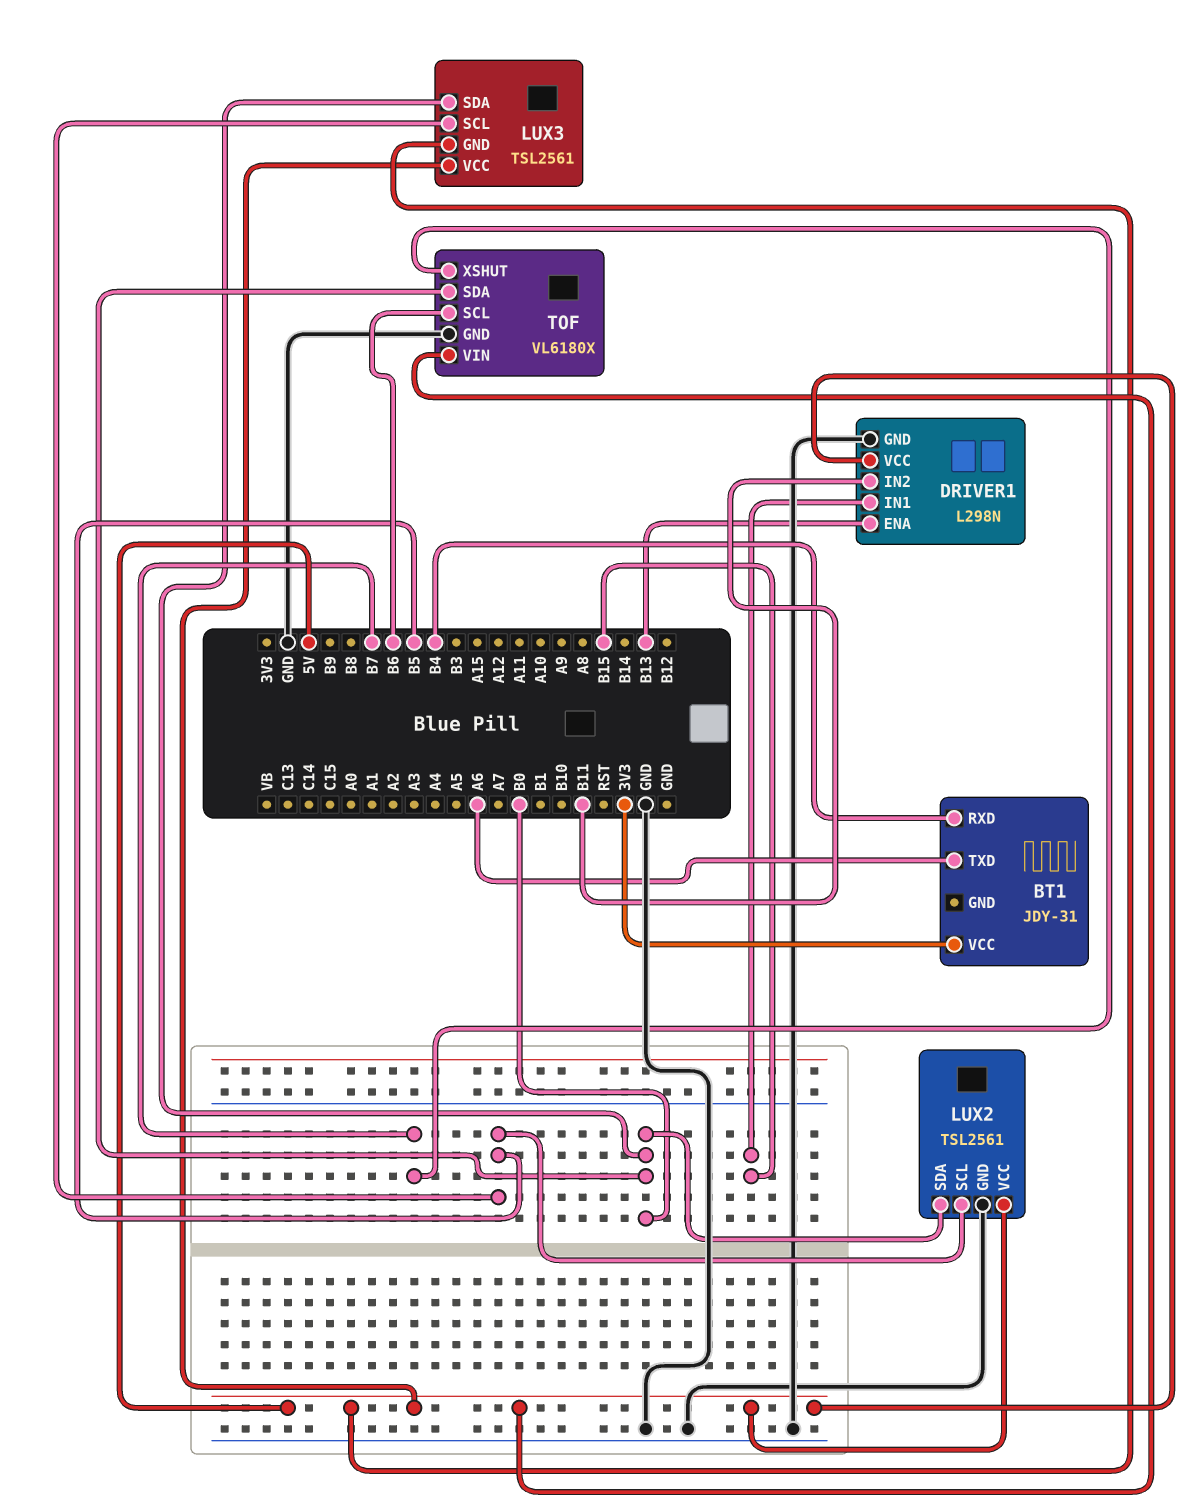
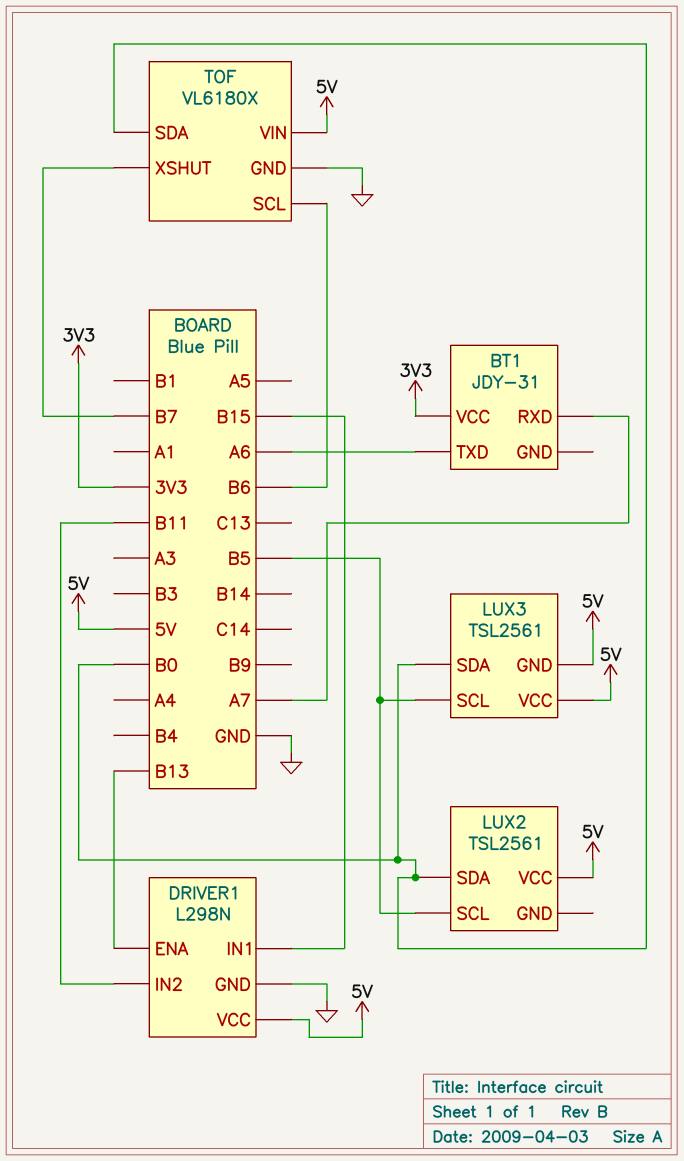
BT1 pin RXD: B4 -> A7
LUX2 pin GND: GND -> none

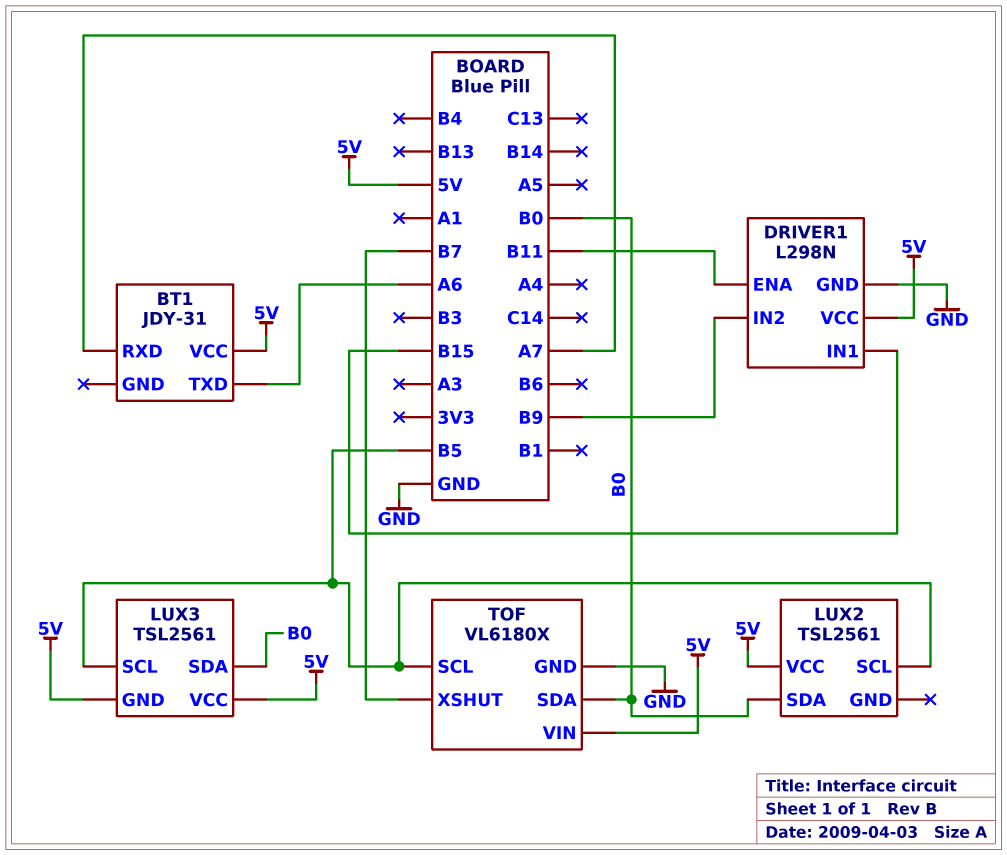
BT1 pin VCC: 3V3 -> 5V
DRIVER1 pin ENA: B13 -> B11
DRIVER1 pin IN2: B11 -> B9
TOF pin SCL: B6 -> B5

